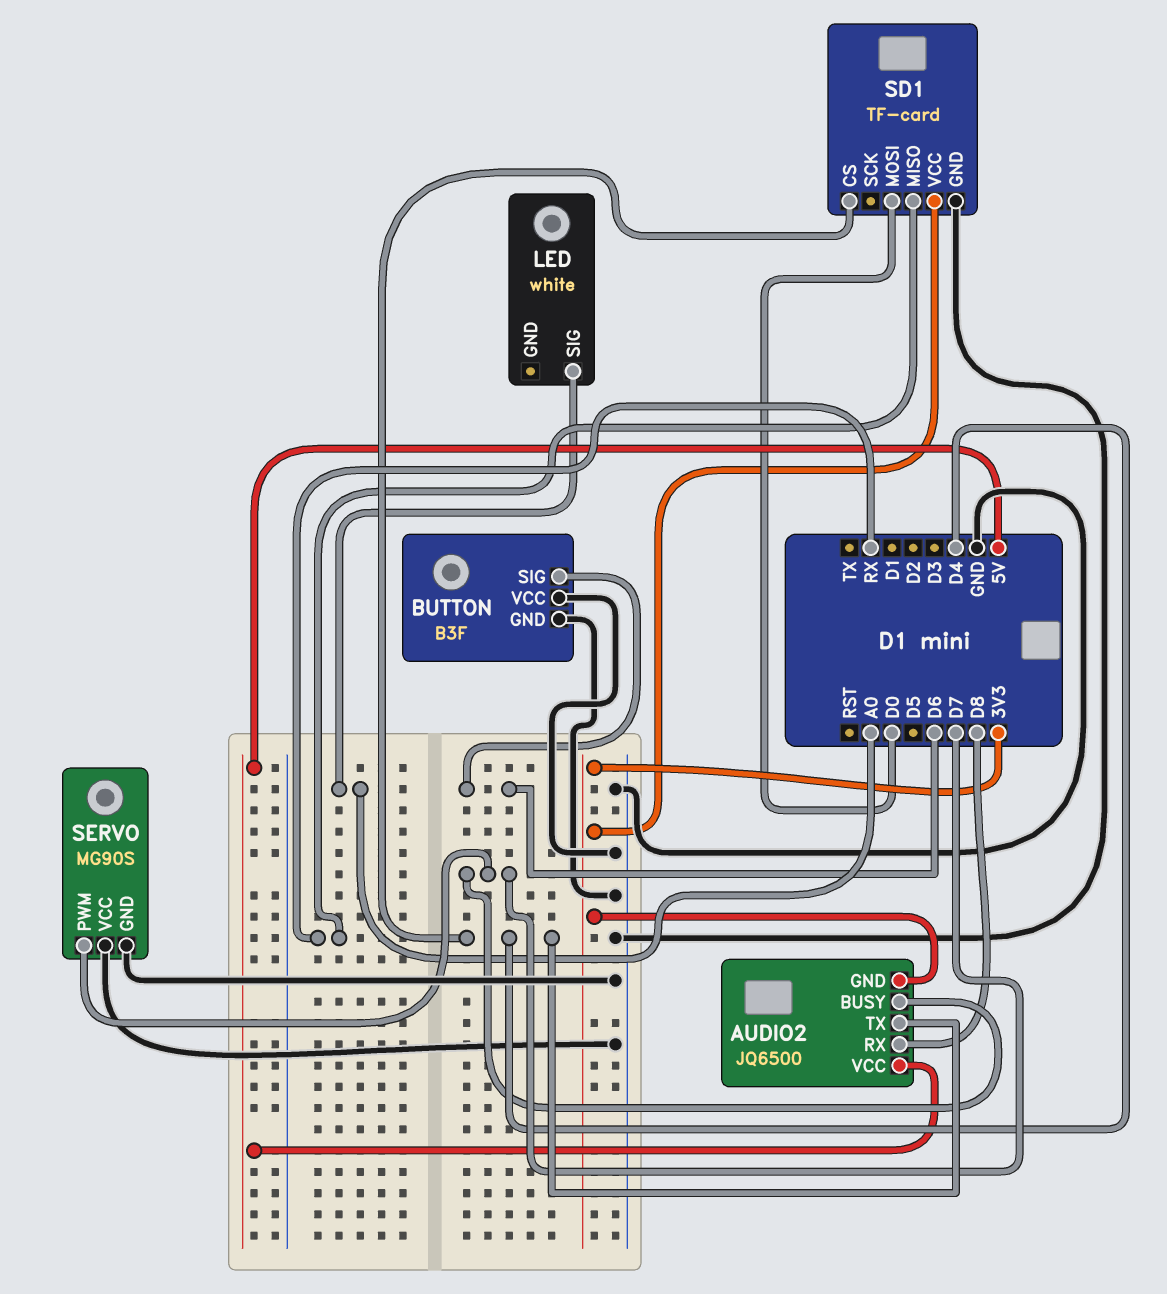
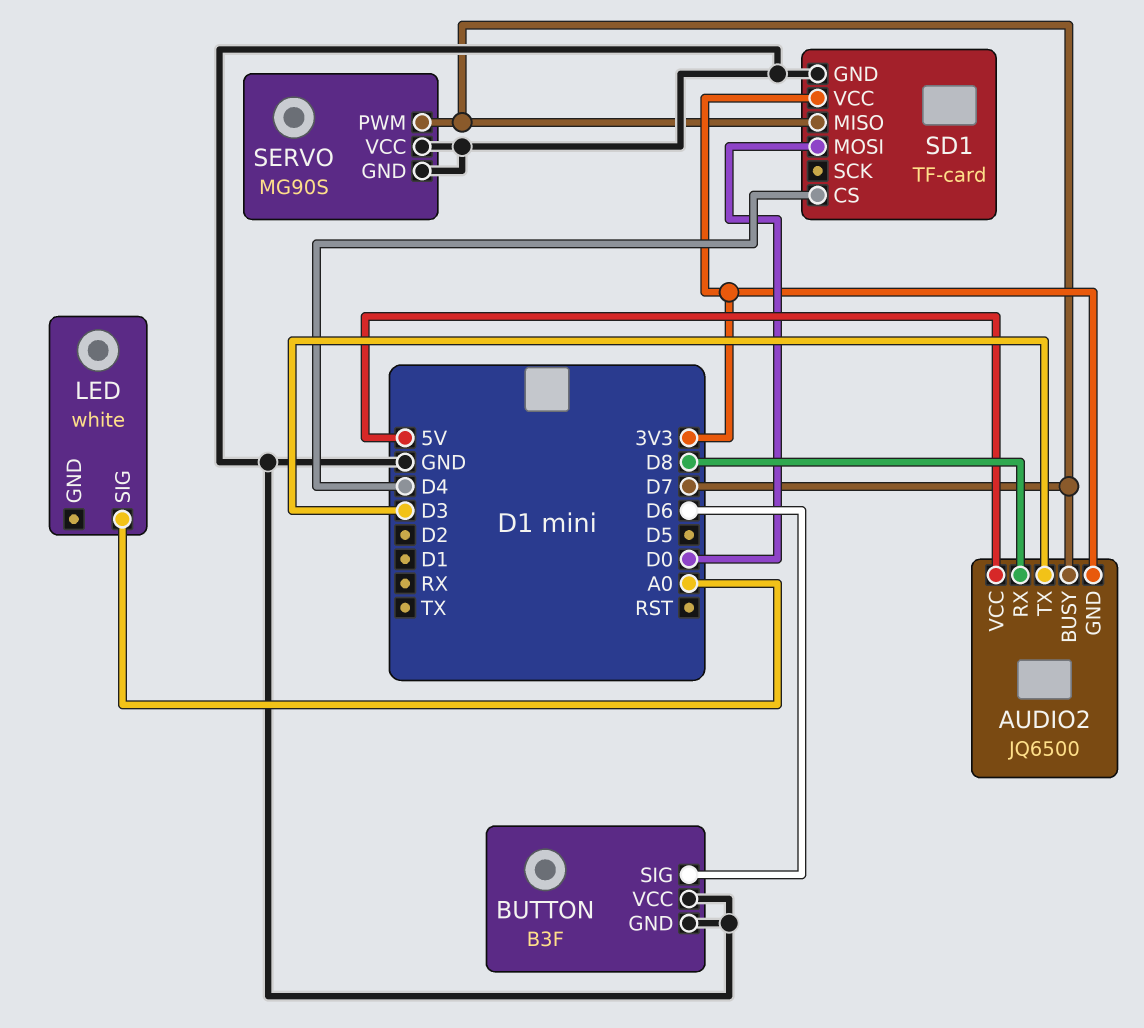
AUDIO2 pin TX: D4 -> D3
SD1 pin MISO: RX -> D7

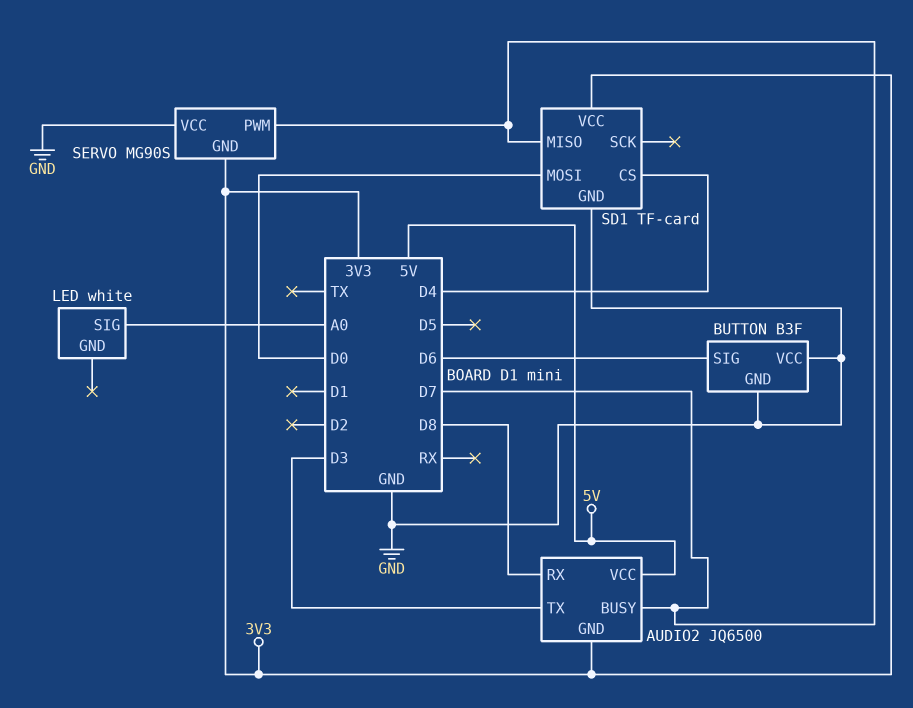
SERVO pin GND: GND -> 3V3

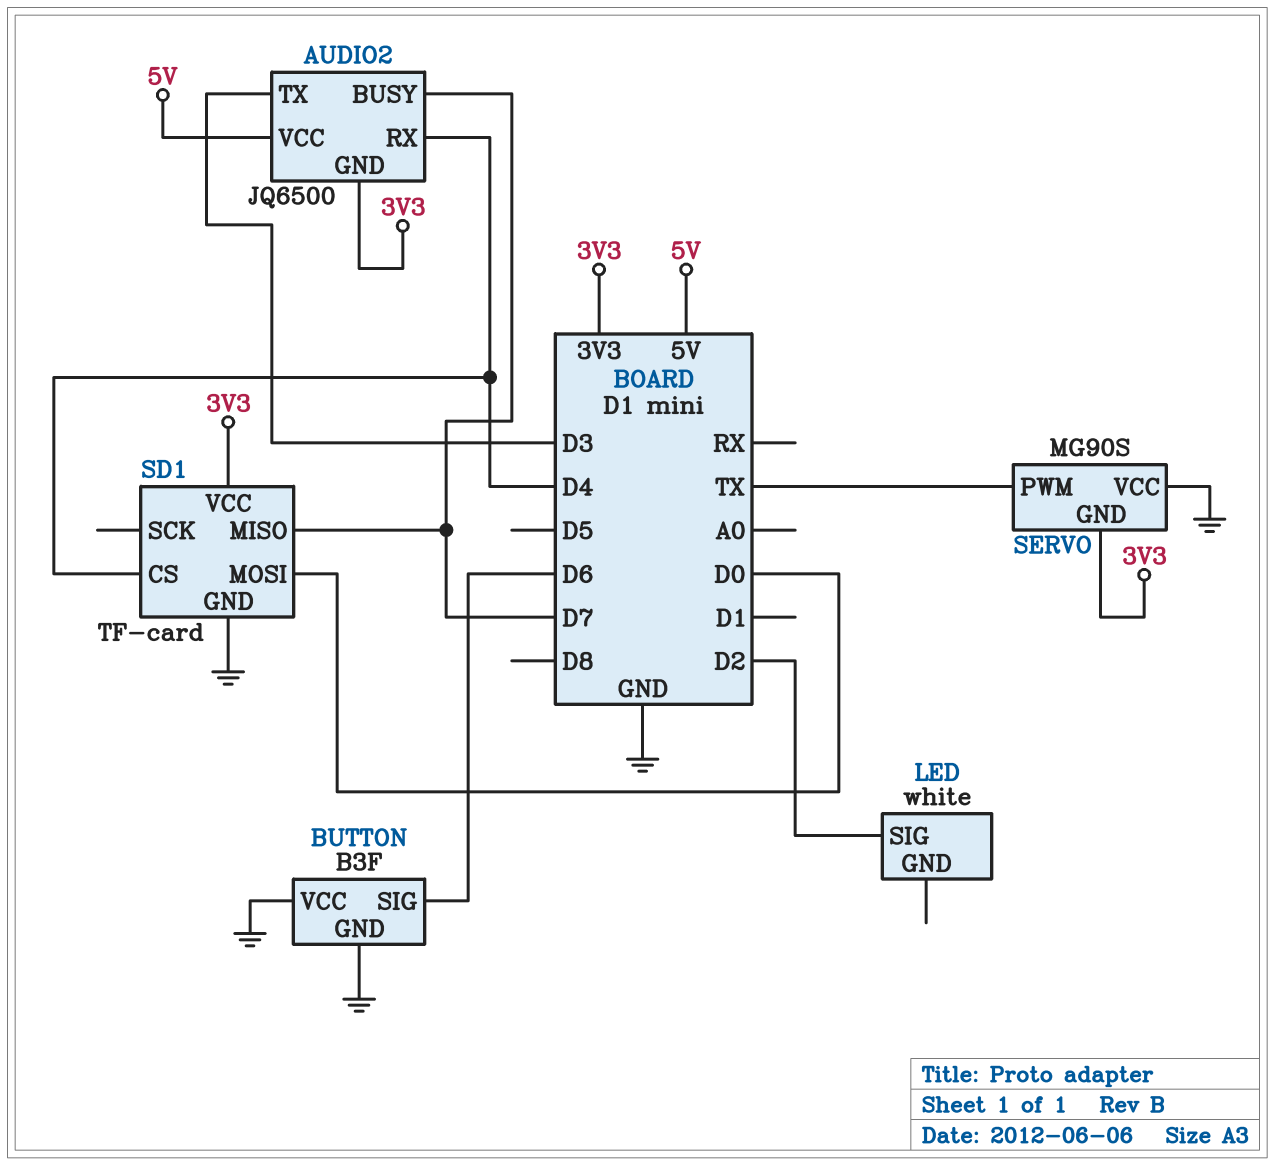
AUDIO2 pin RX: D8 -> D4
LED pin SIG: A0 -> D2
SERVO pin PWM: D7 -> TX

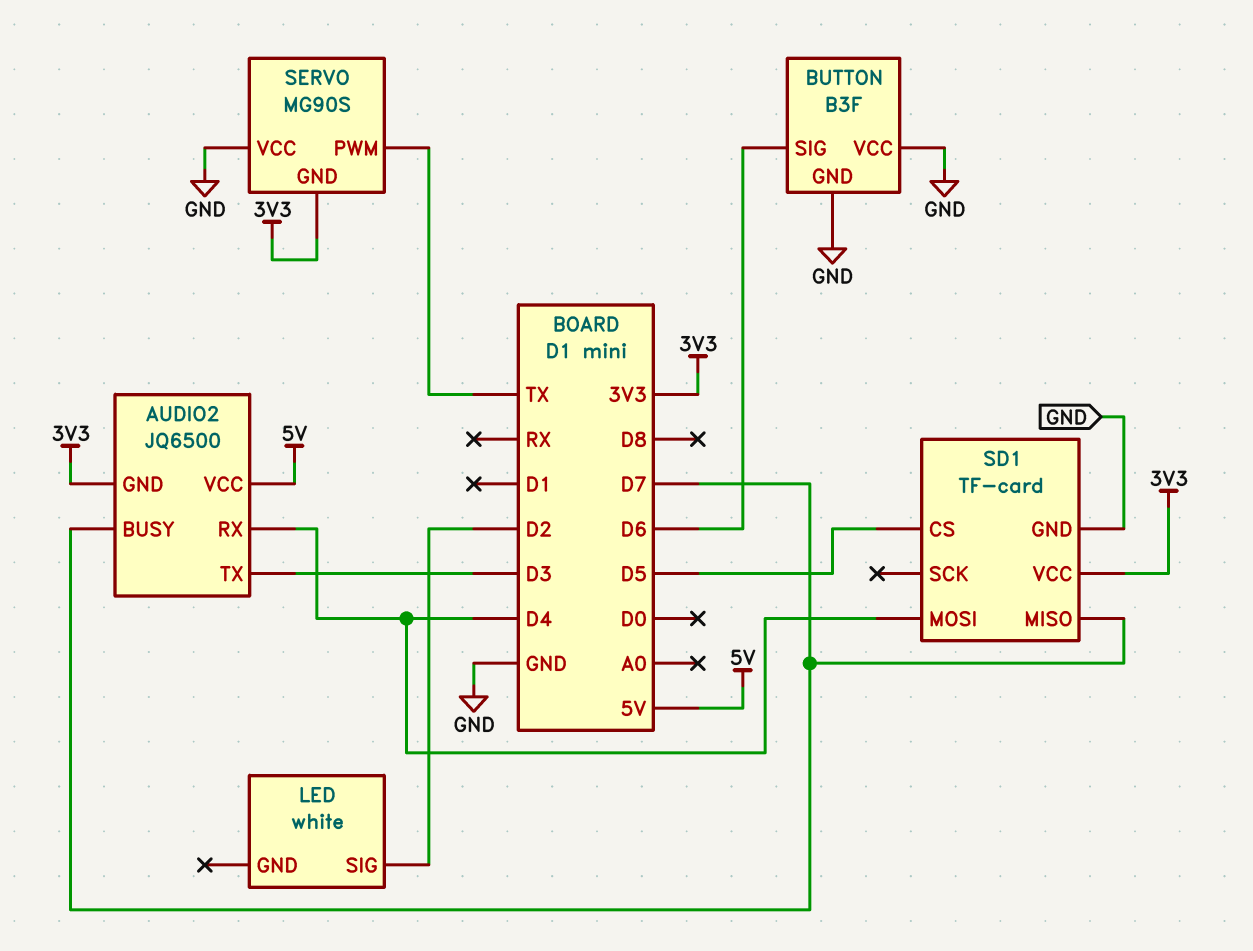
SD1 pin CS: D4 -> D5
SD1 pin MOSI: D0 -> D4

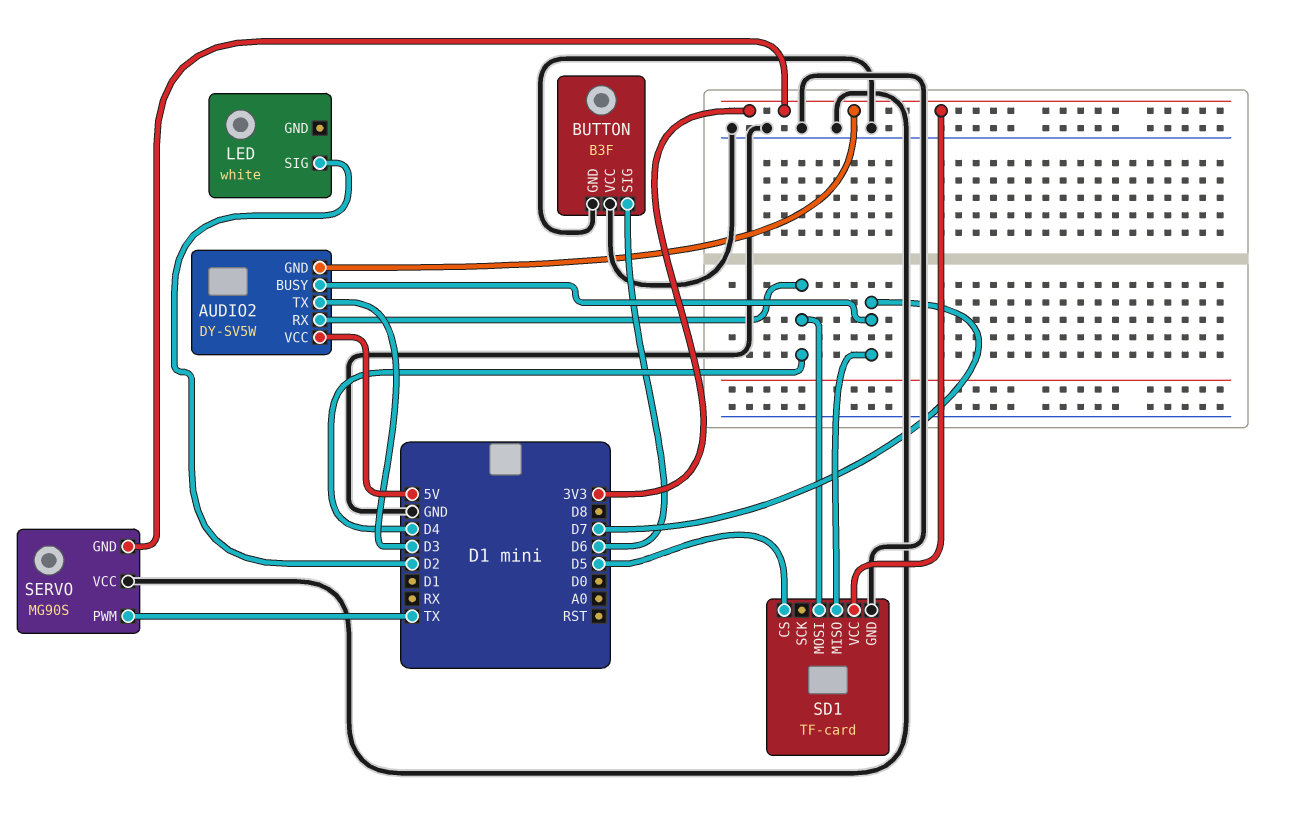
AUDIO2: JQ6500 -> DY-SV5W

